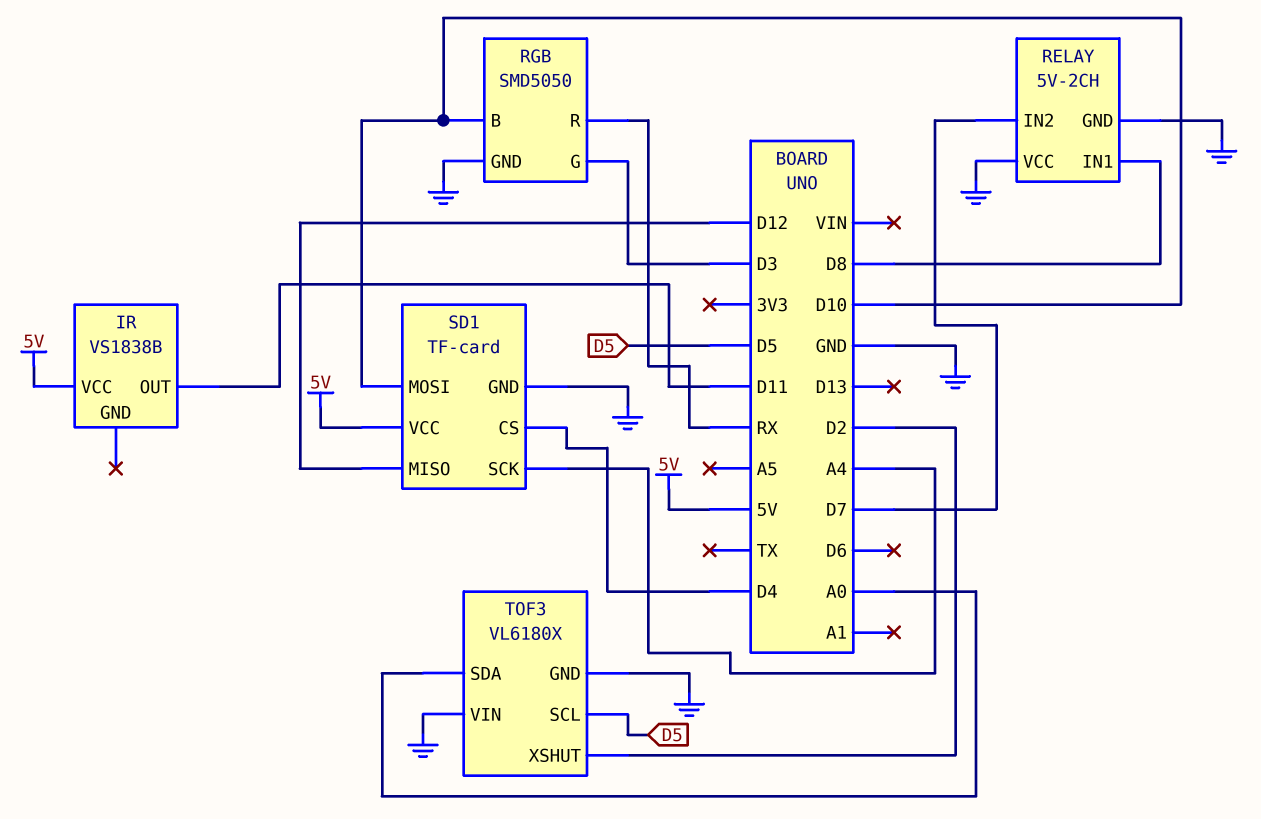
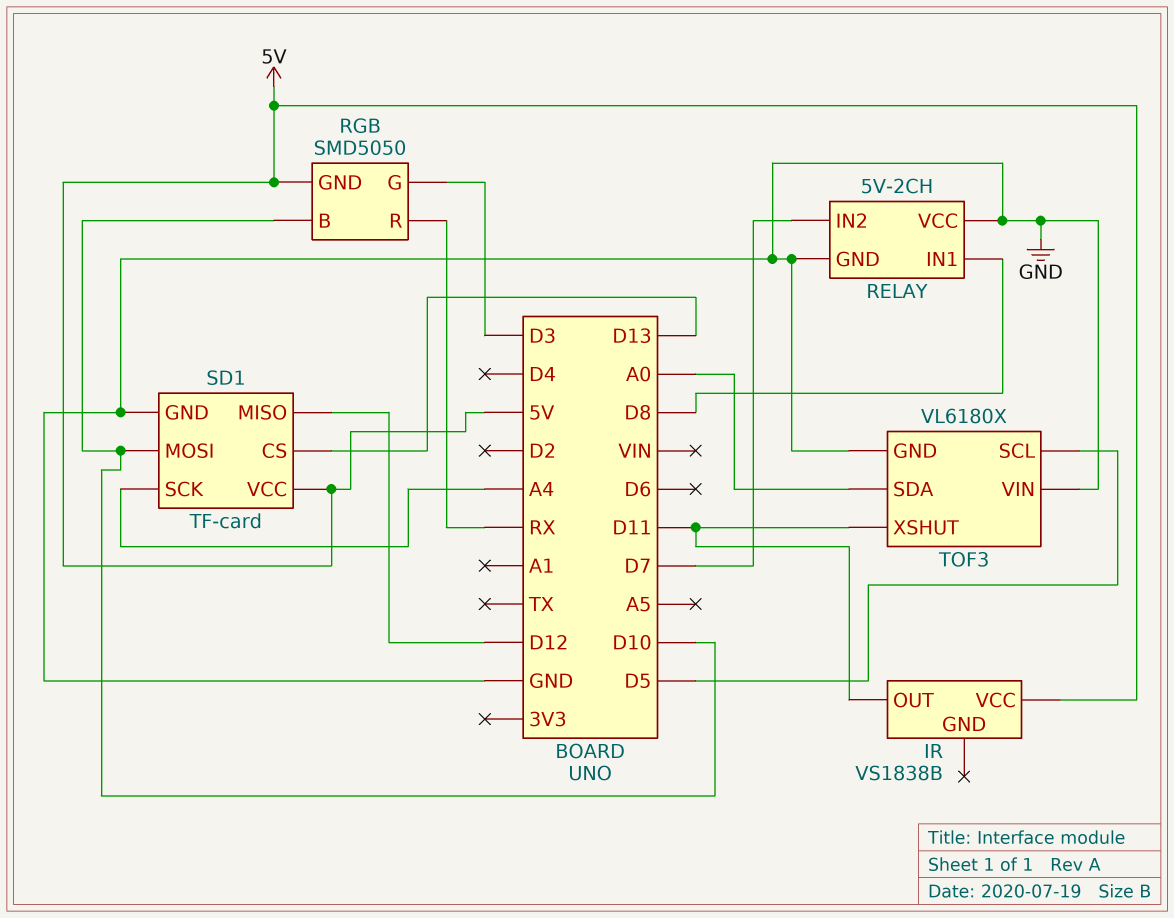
RGB pin GND: GND -> 5V
SD1 pin CS: D4 -> D13
TOF3 pin XSHUT: D2 -> D11

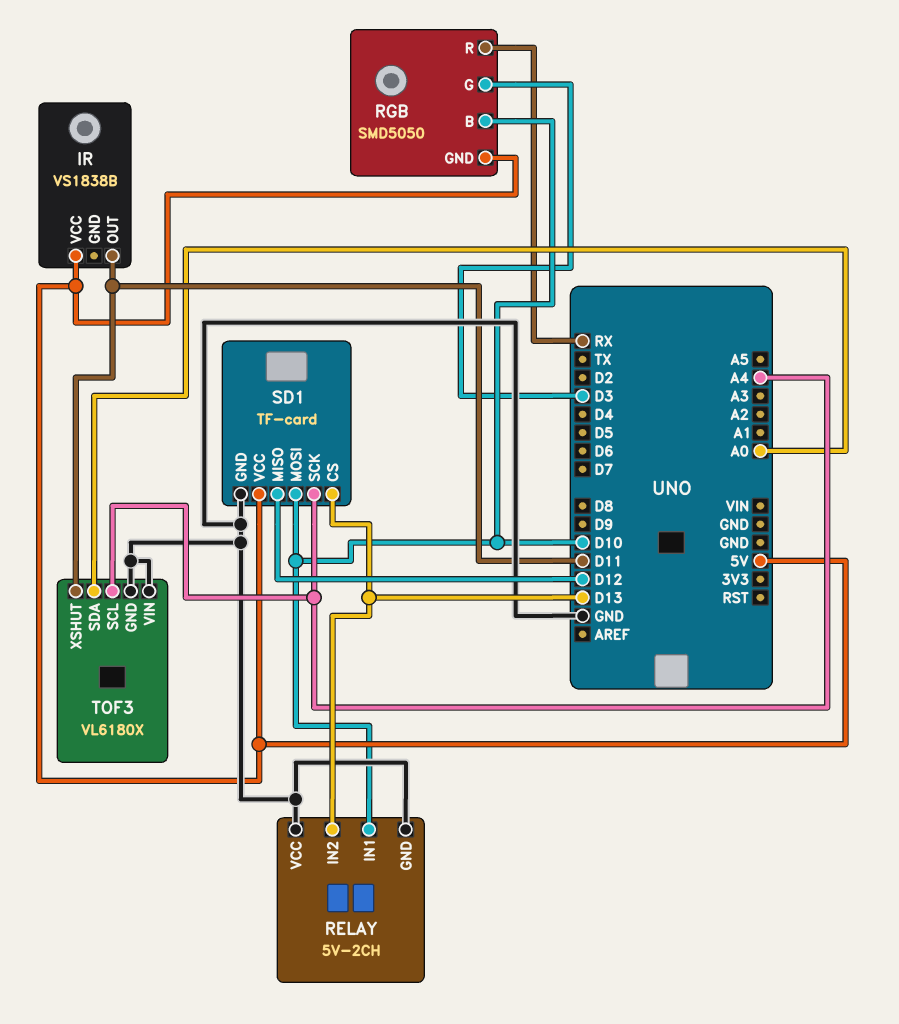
RELAY pin IN1: D8 -> D10
RELAY pin IN2: D7 -> D13
TOF3 pin SCL: D5 -> A4

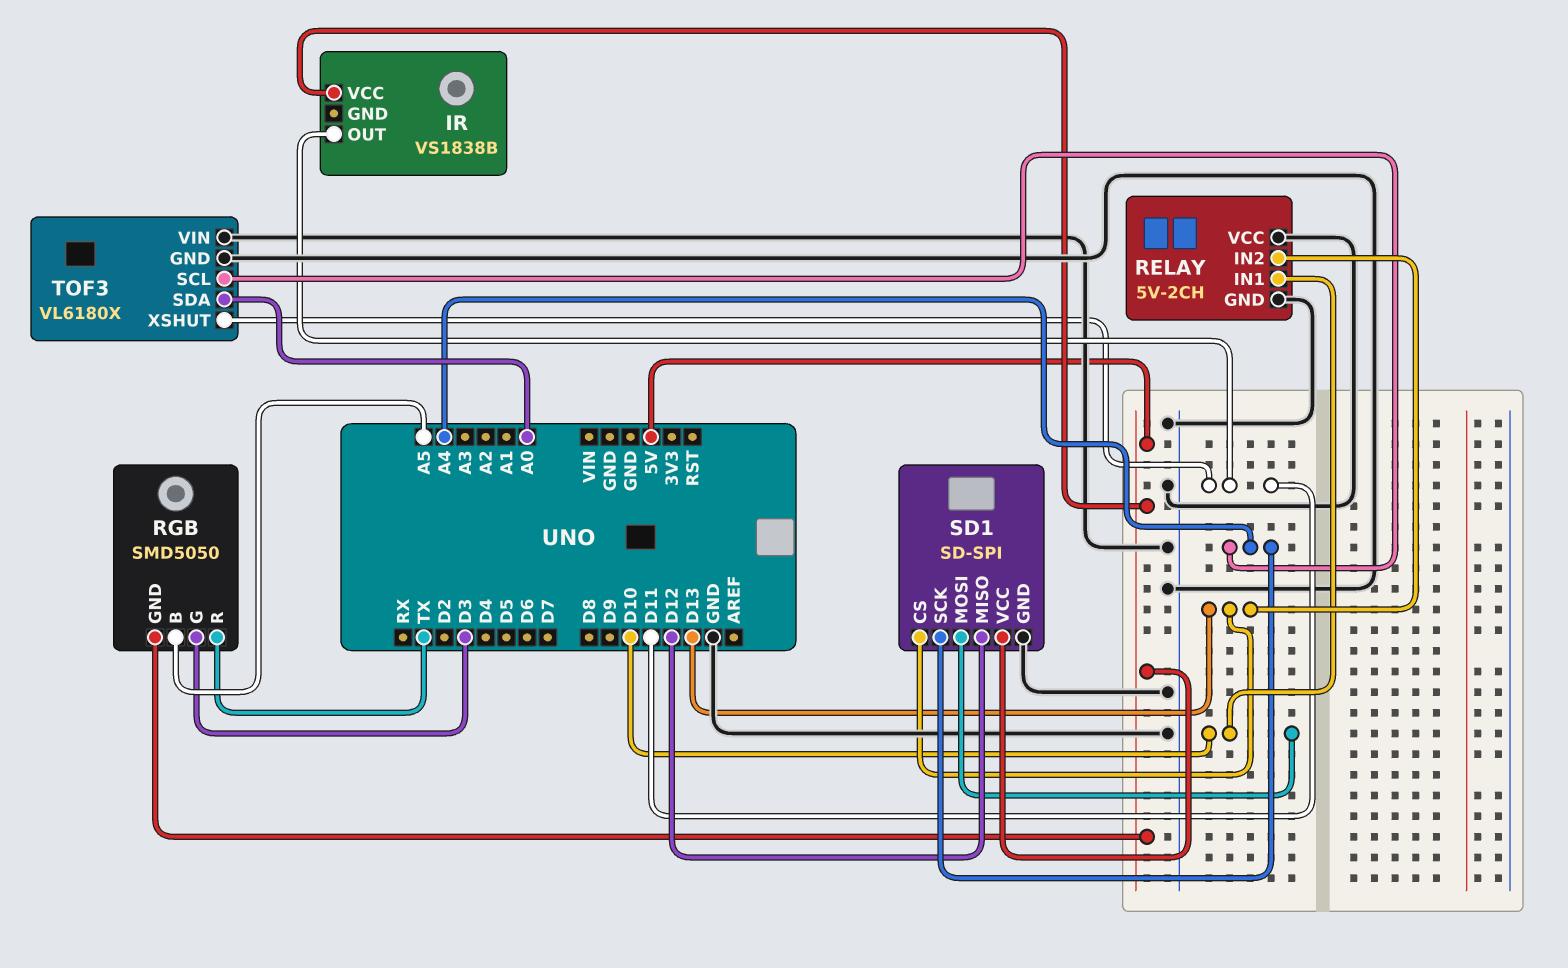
RGB pin B: D10 -> A5
RGB pin R: RX -> TX
SD1: TF-card -> SD-SPI

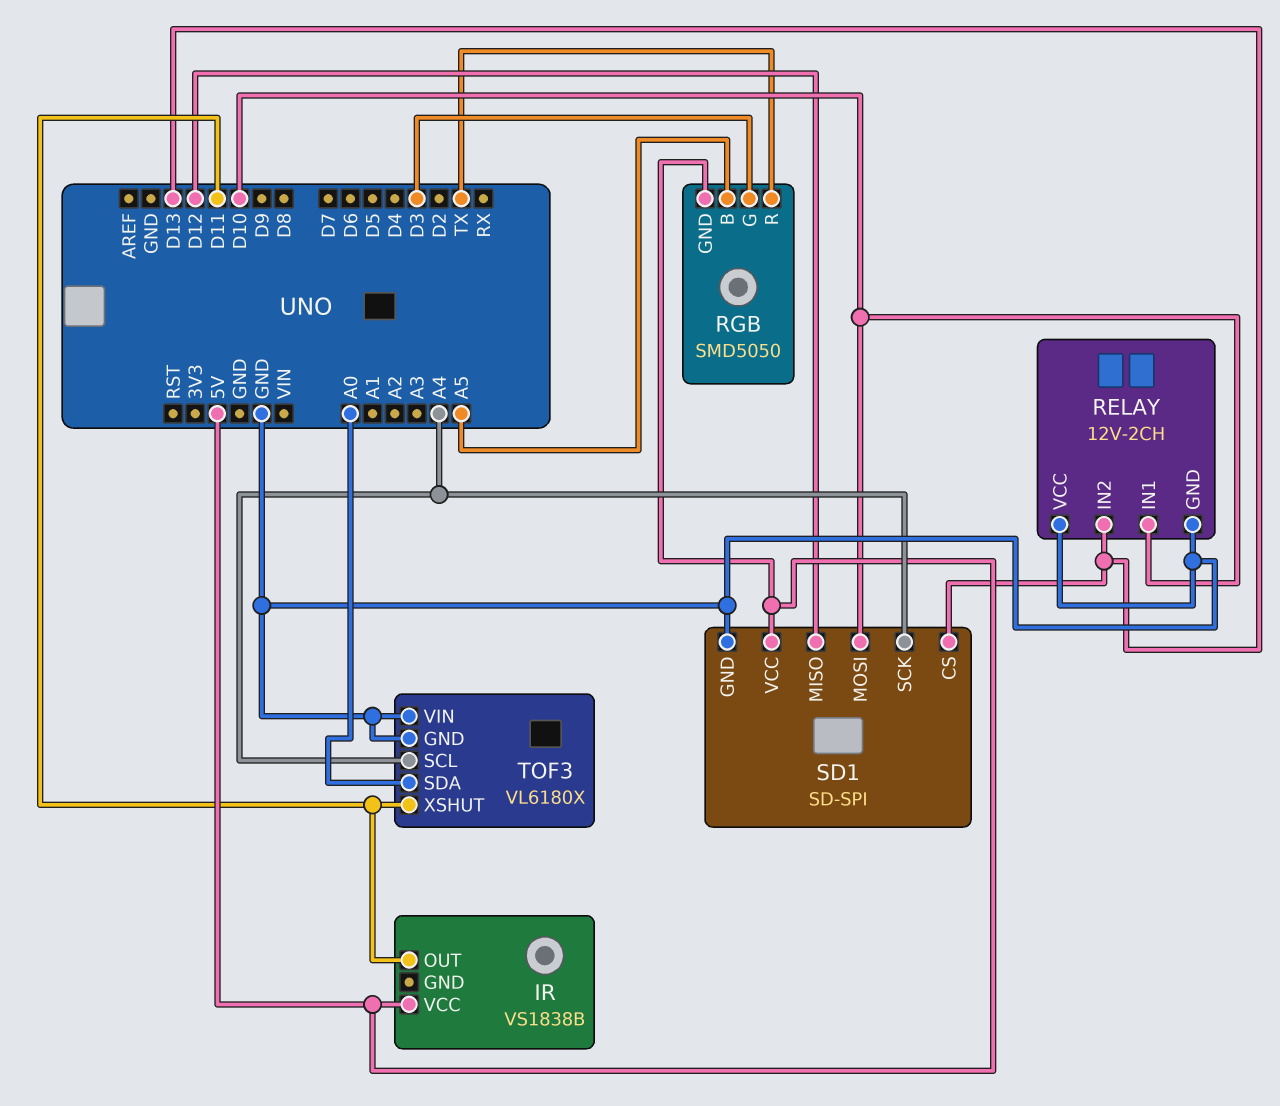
RELAY: 5V-2CH -> 12V-2CH

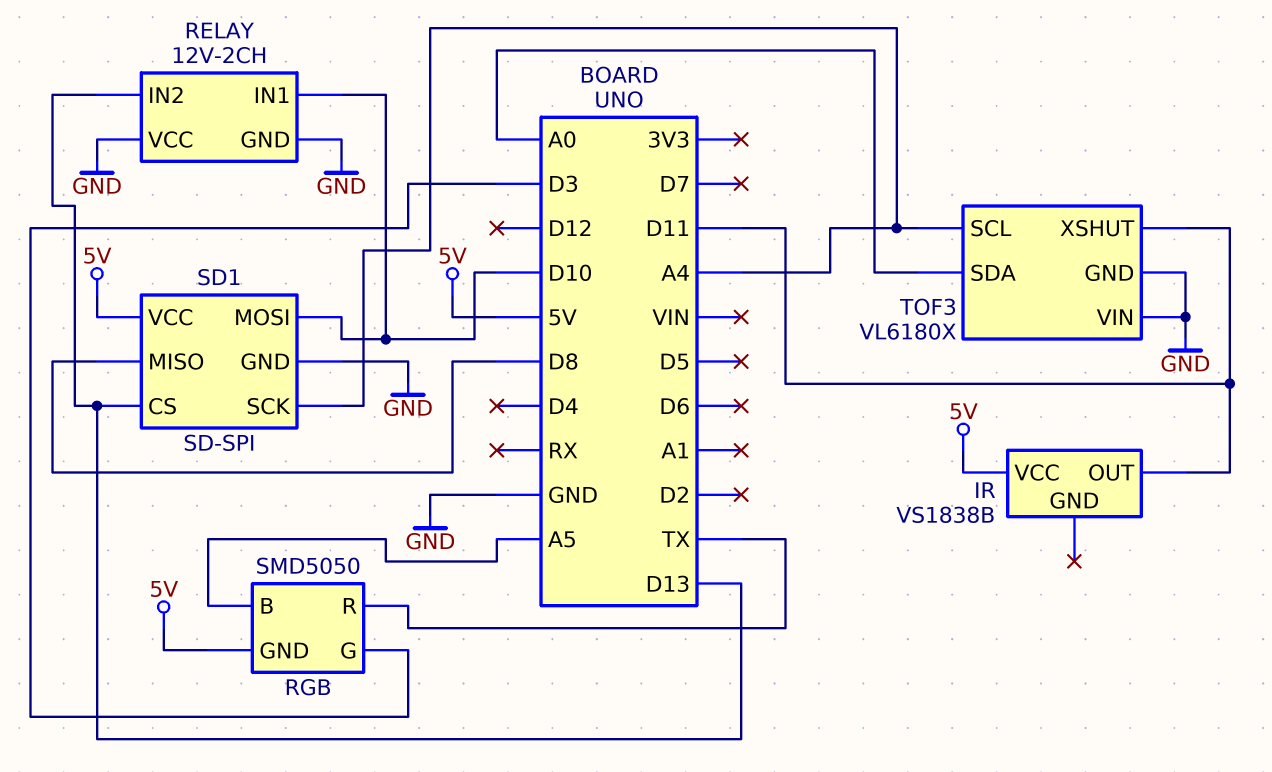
SD1 pin MISO: D12 -> D8

